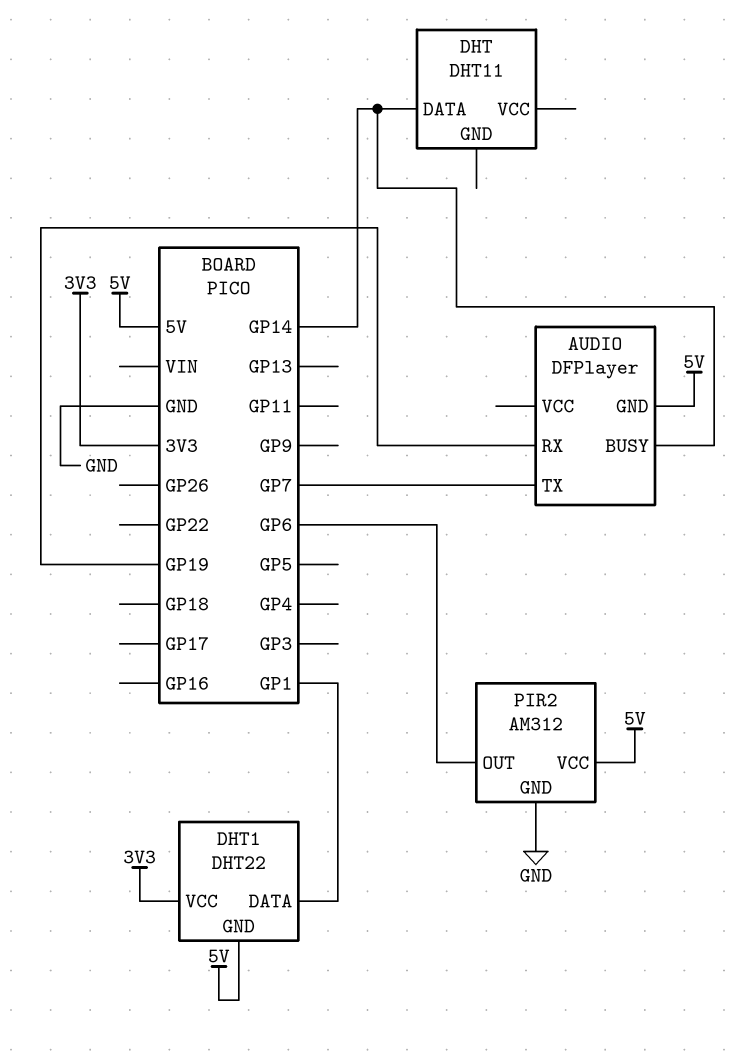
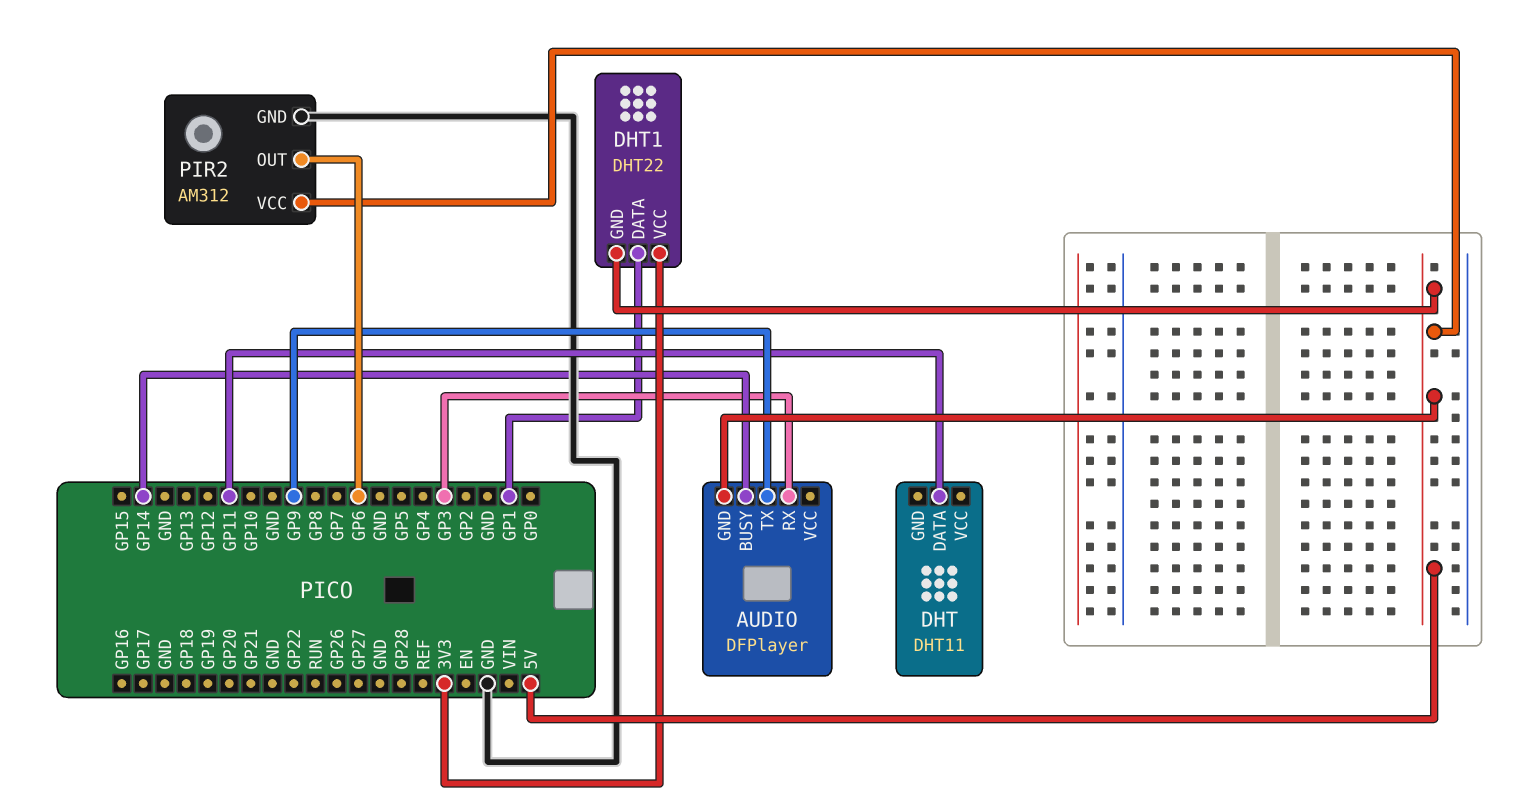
AUDIO pin RX: GP19 -> GP3
AUDIO pin TX: GP7 -> GP9
DHT pin DATA: GP14 -> GP11

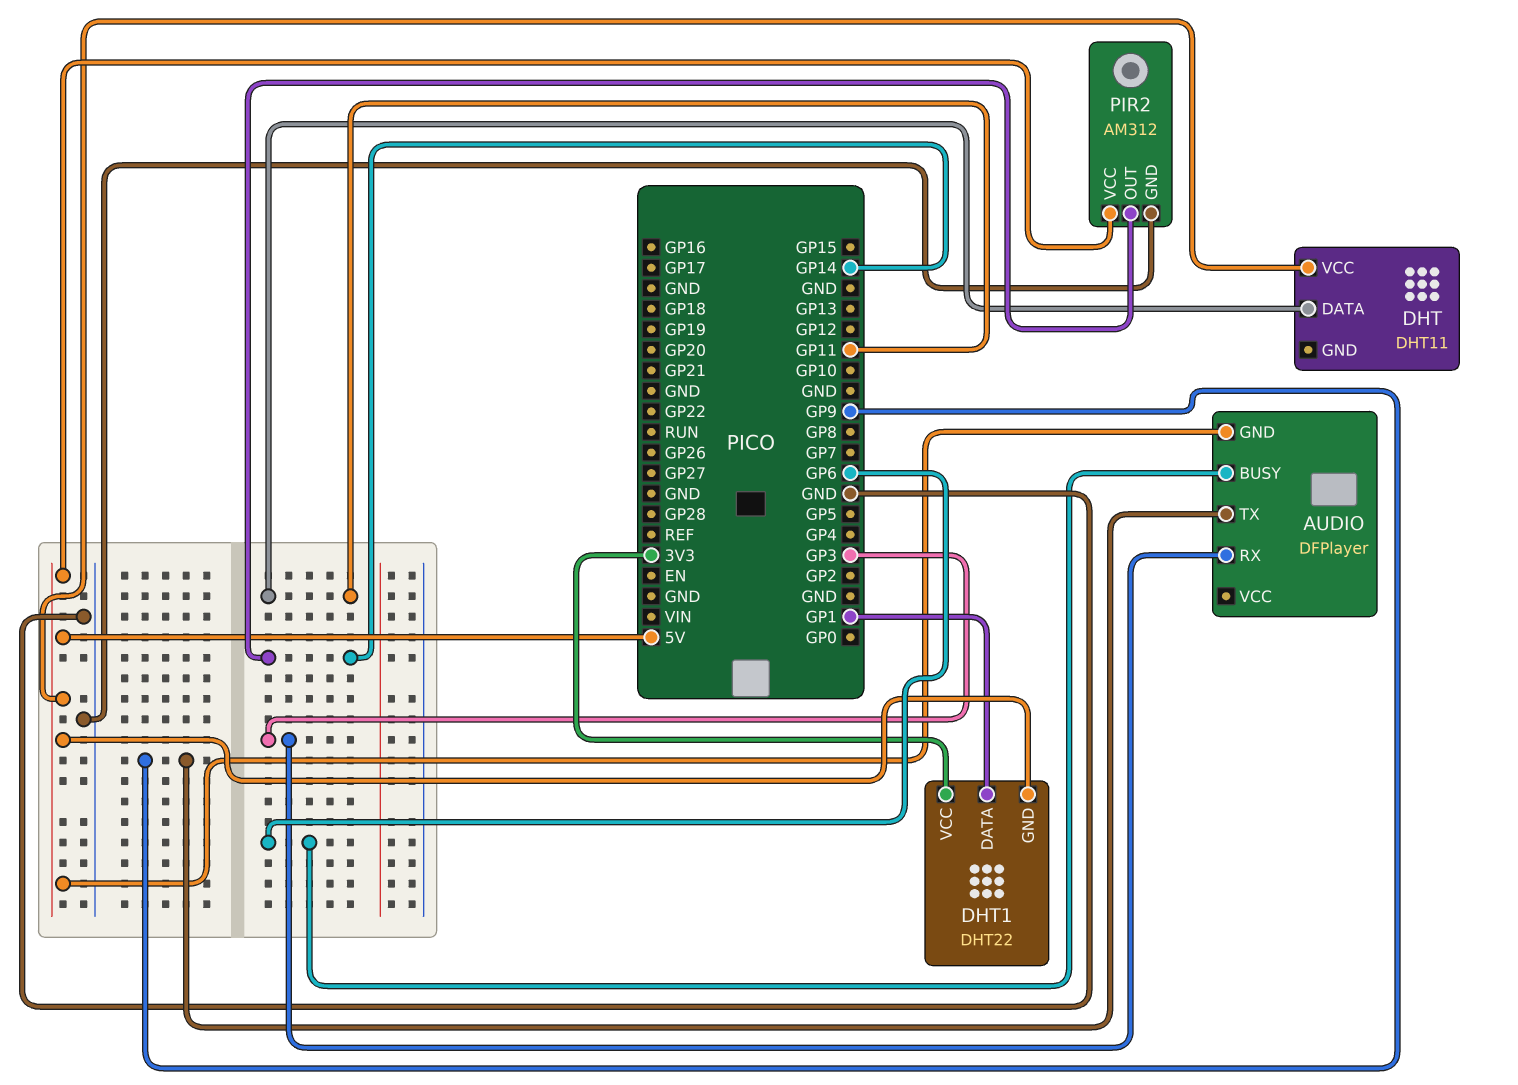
AUDIO pin BUSY: GP14 -> GP6
DHT pin VCC: none -> 5V
PIR2 pin OUT: GP6 -> GP14

